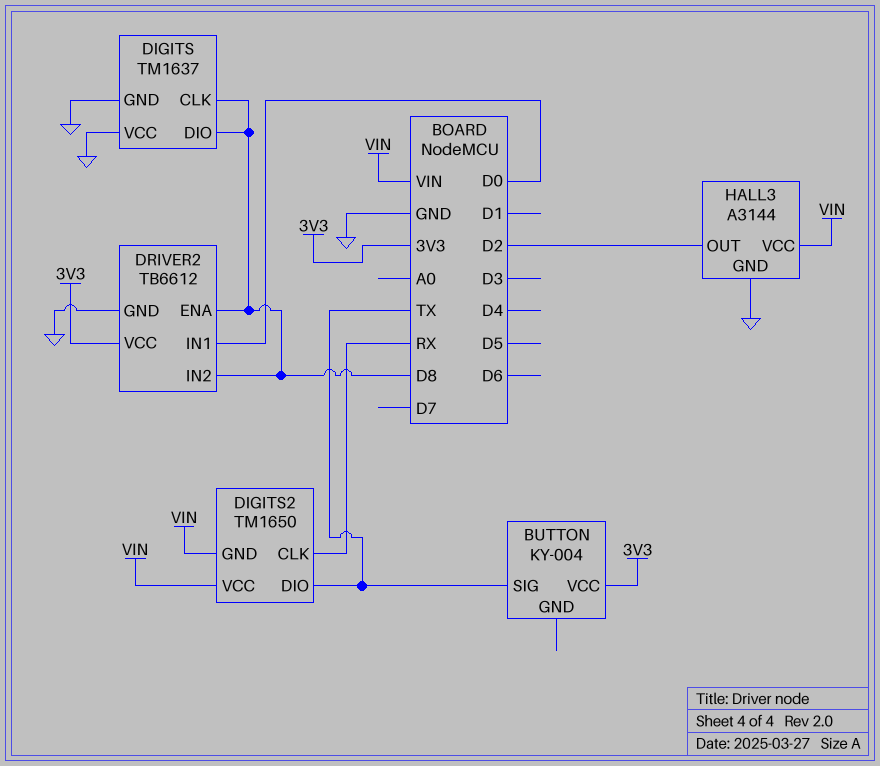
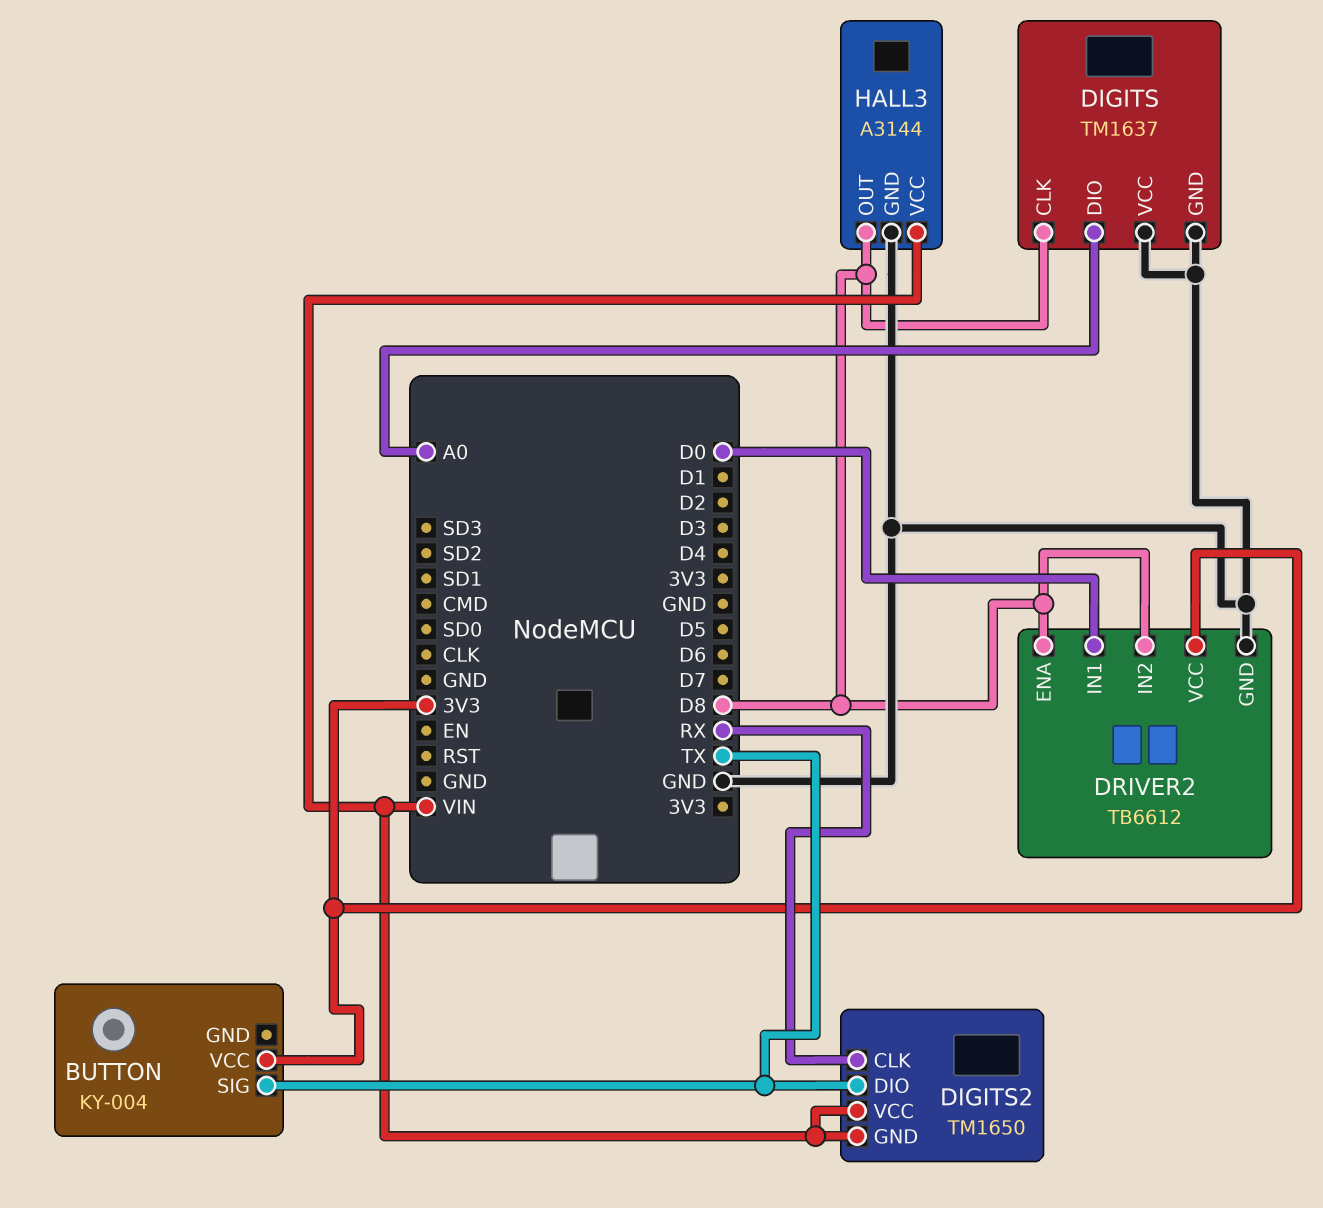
DIGITS pin DIO: D8 -> A0
HALL3 pin OUT: D2 -> D8

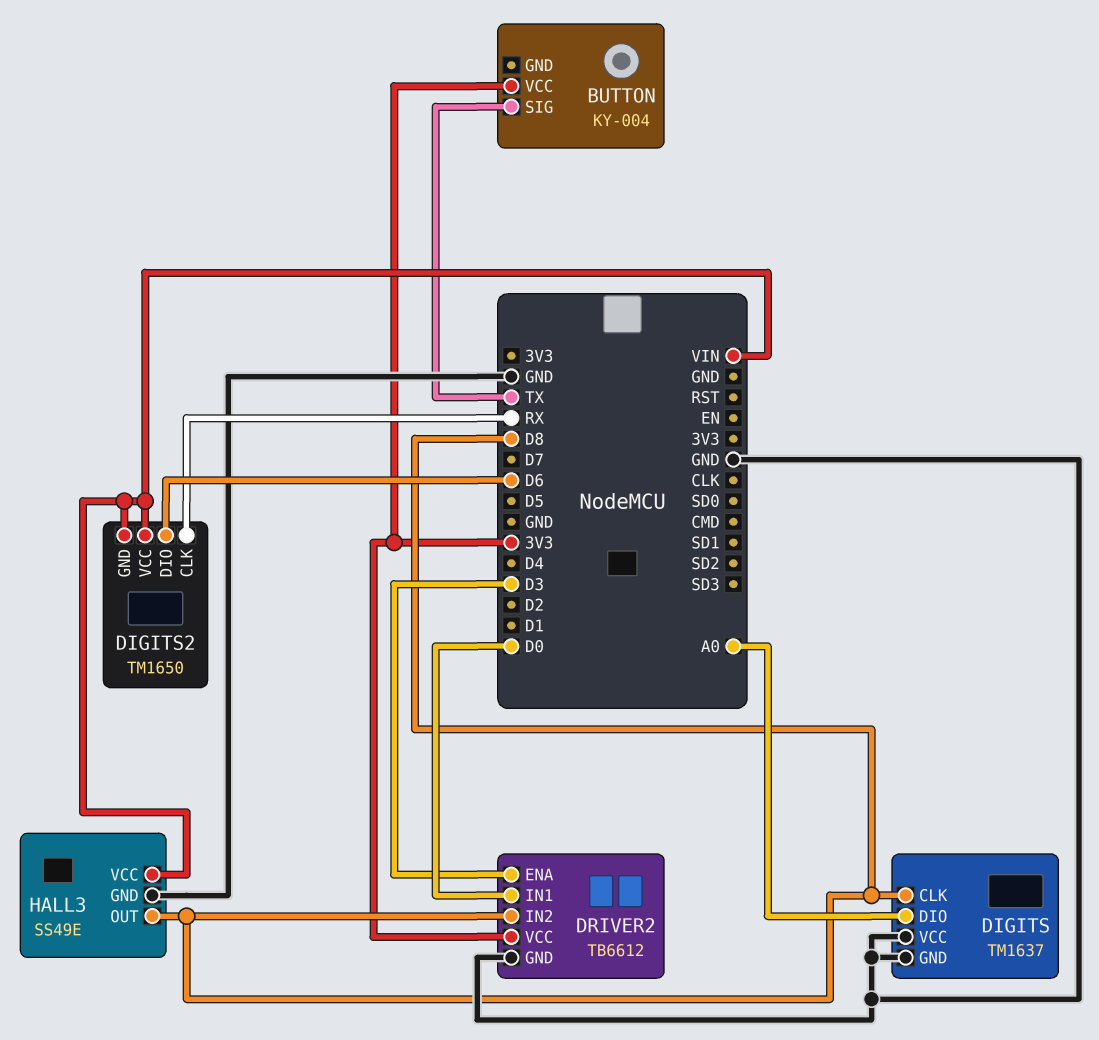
DIGITS2 pin DIO: TX -> D6
DRIVER2 pin ENA: D8 -> D3
HALL3: A3144 -> SS49E

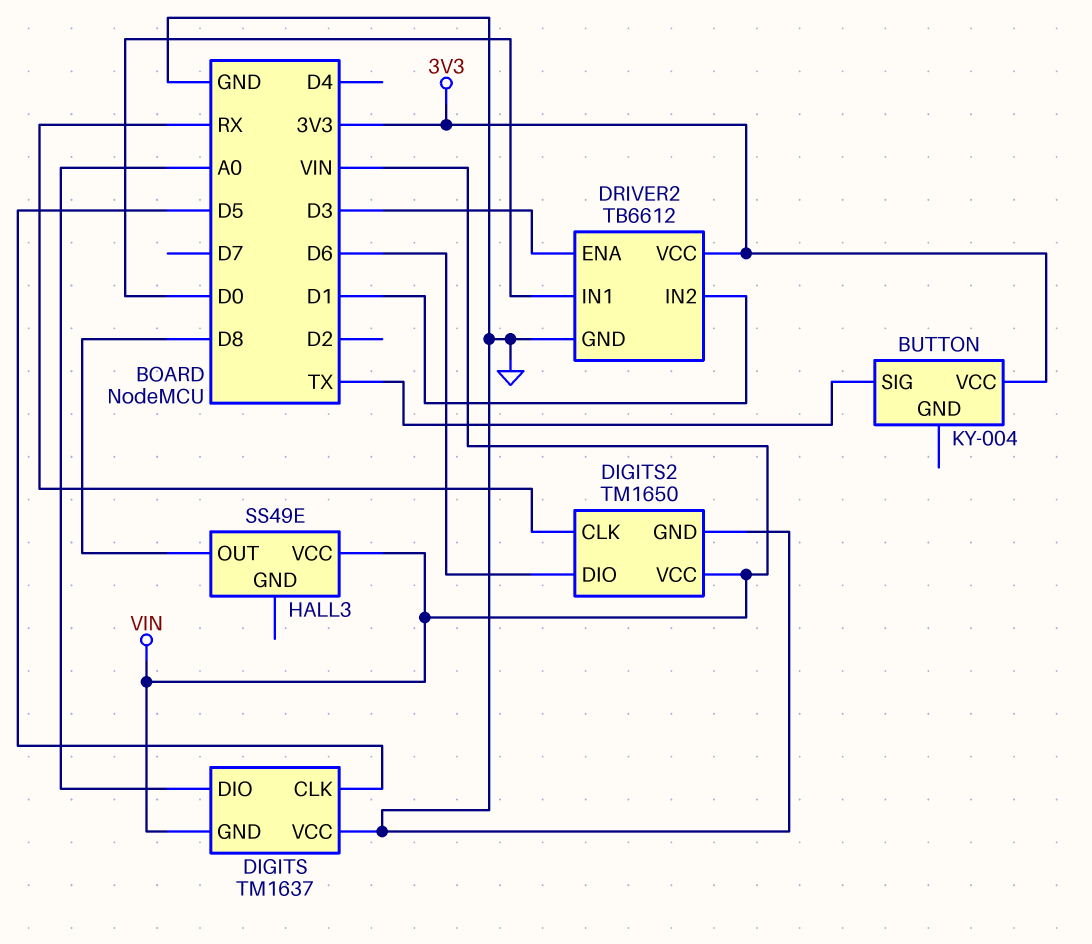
DIGITS pin CLK: D8 -> D5
DIGITS pin GND: GND -> VIN
DIGITS2 pin GND: VIN -> GND
DRIVER2 pin IN2: D8 -> D1
HALL3 pin GND: GND -> none

